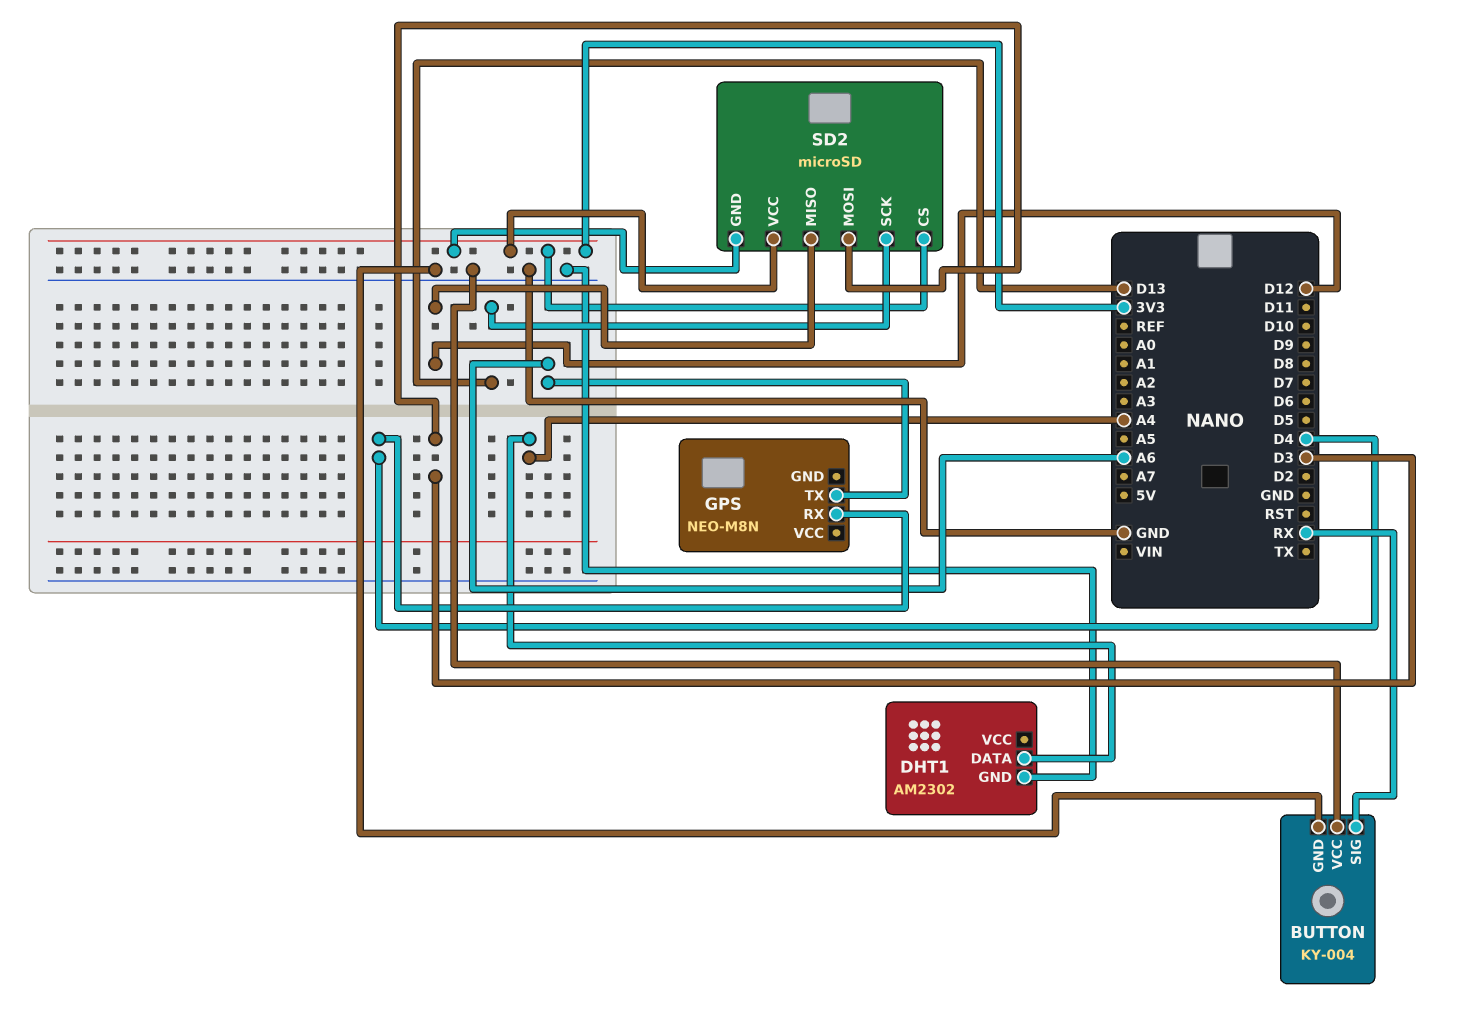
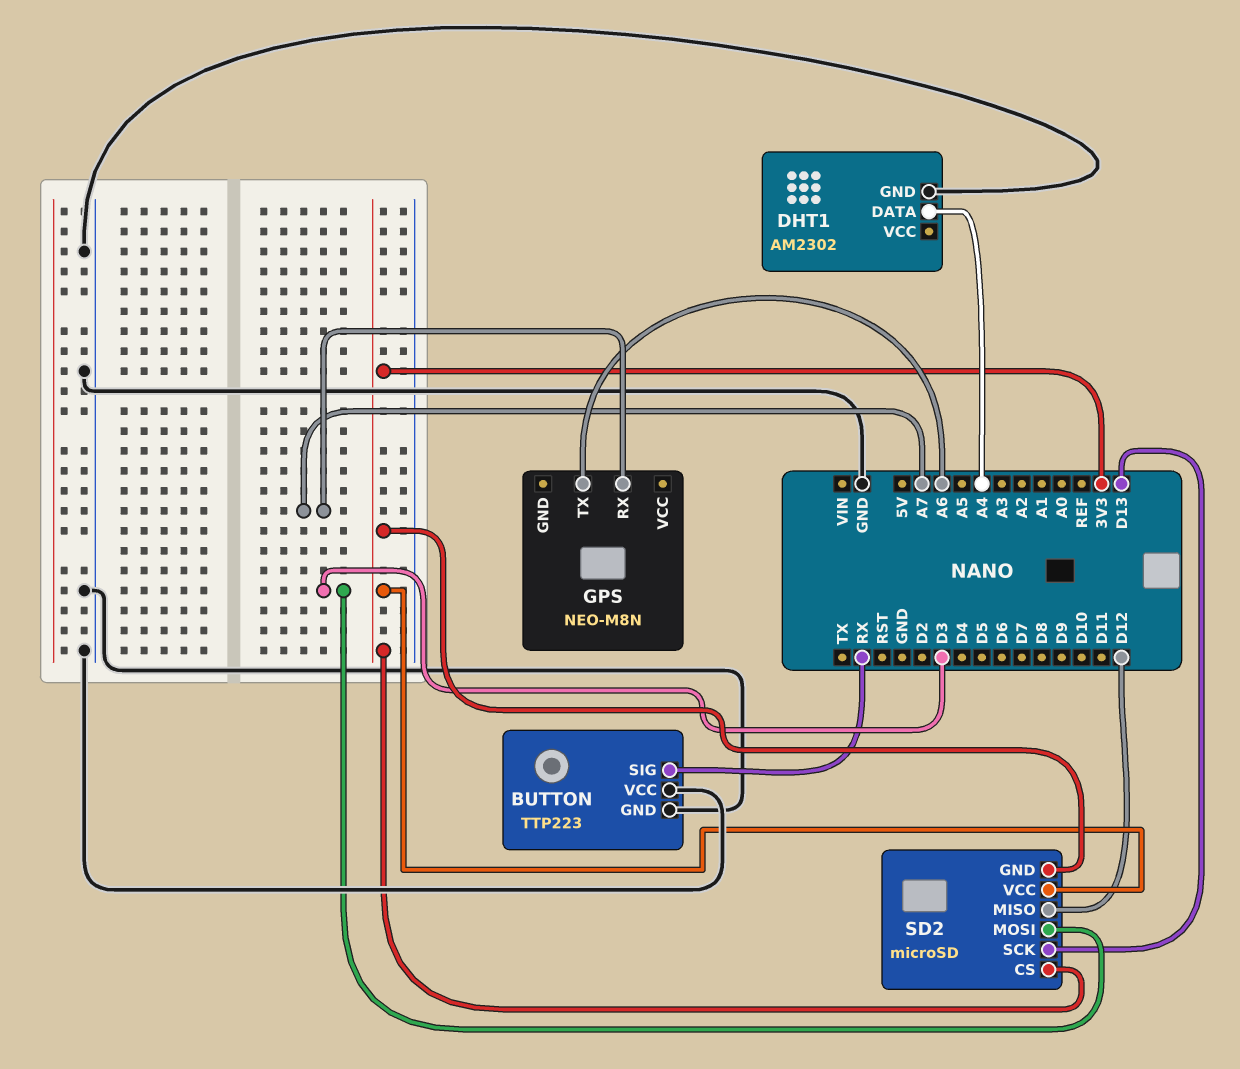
BUTTON: KY-004 -> TTP223
GPS pin RX: D4 -> A7

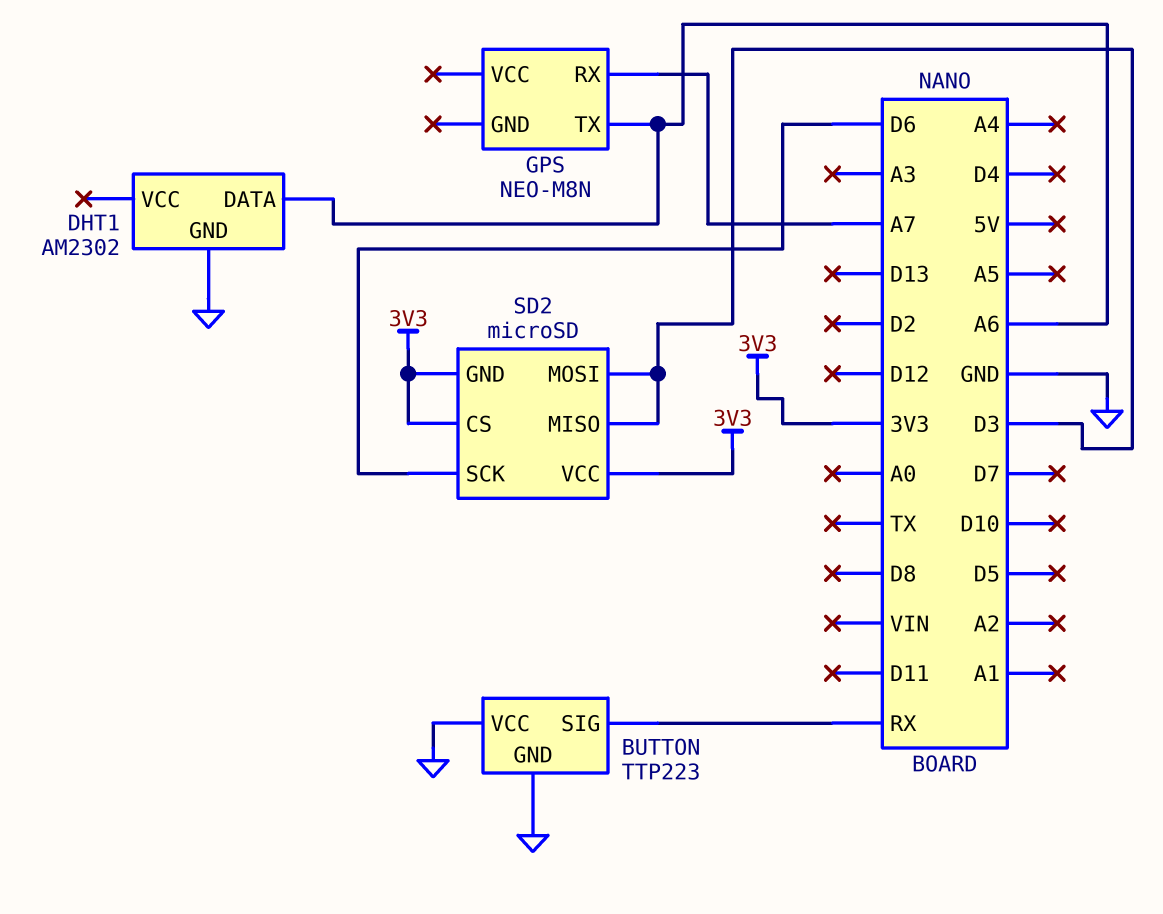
DHT1 pin DATA: A4 -> A6
SD2 pin MISO: D12 -> D3
SD2 pin SCK: D13 -> D6

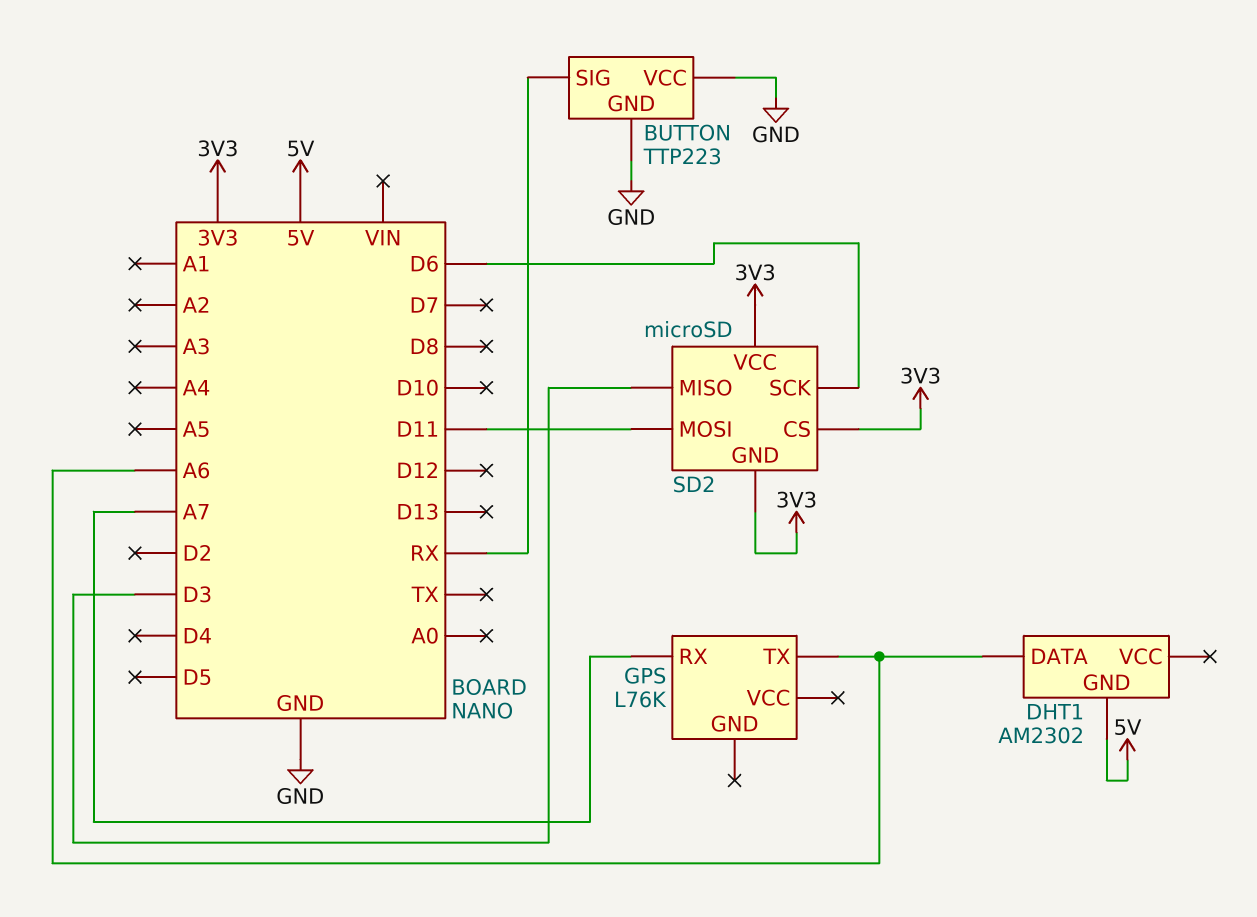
DHT1 pin GND: GND -> 5V
GPS: NEO-M8N -> L76K
SD2 pin MOSI: D3 -> D11

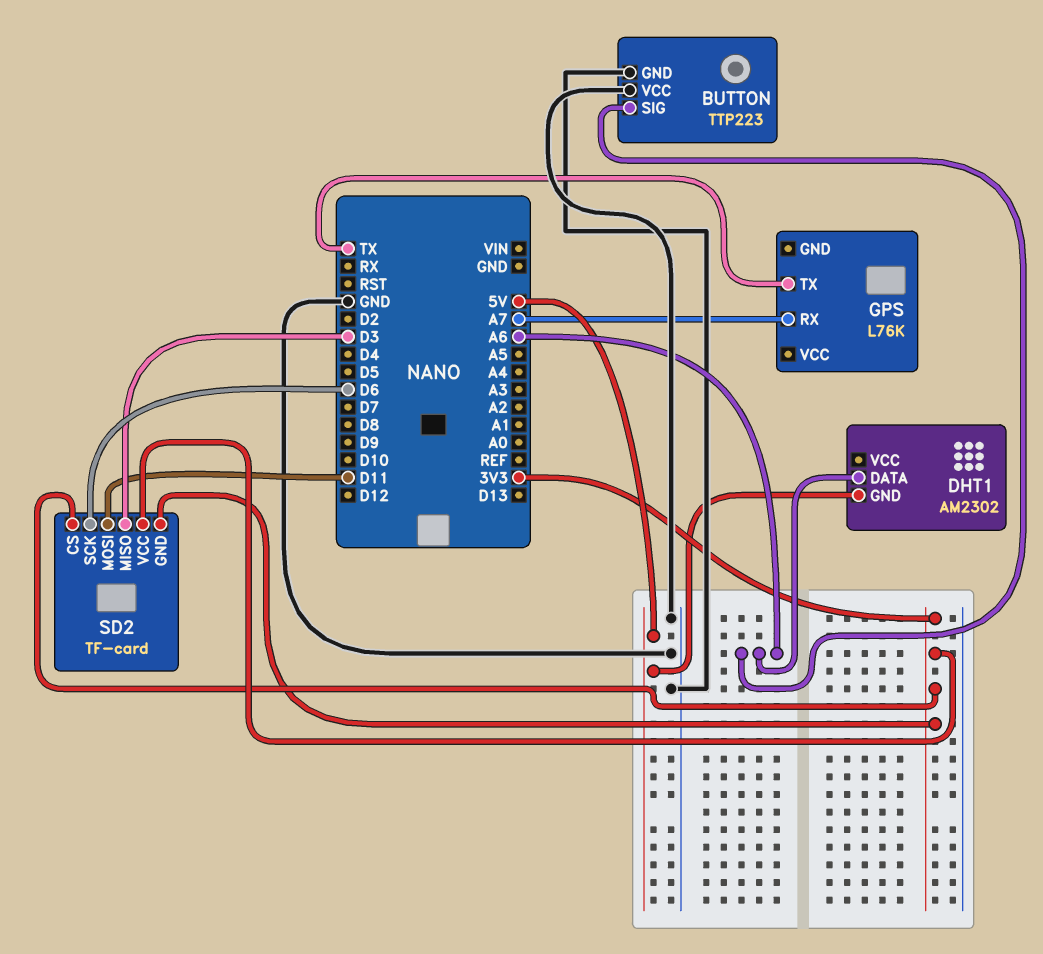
BUTTON pin SIG: RX -> A6
GPS pin TX: A6 -> TX
SD2: microSD -> TF-card

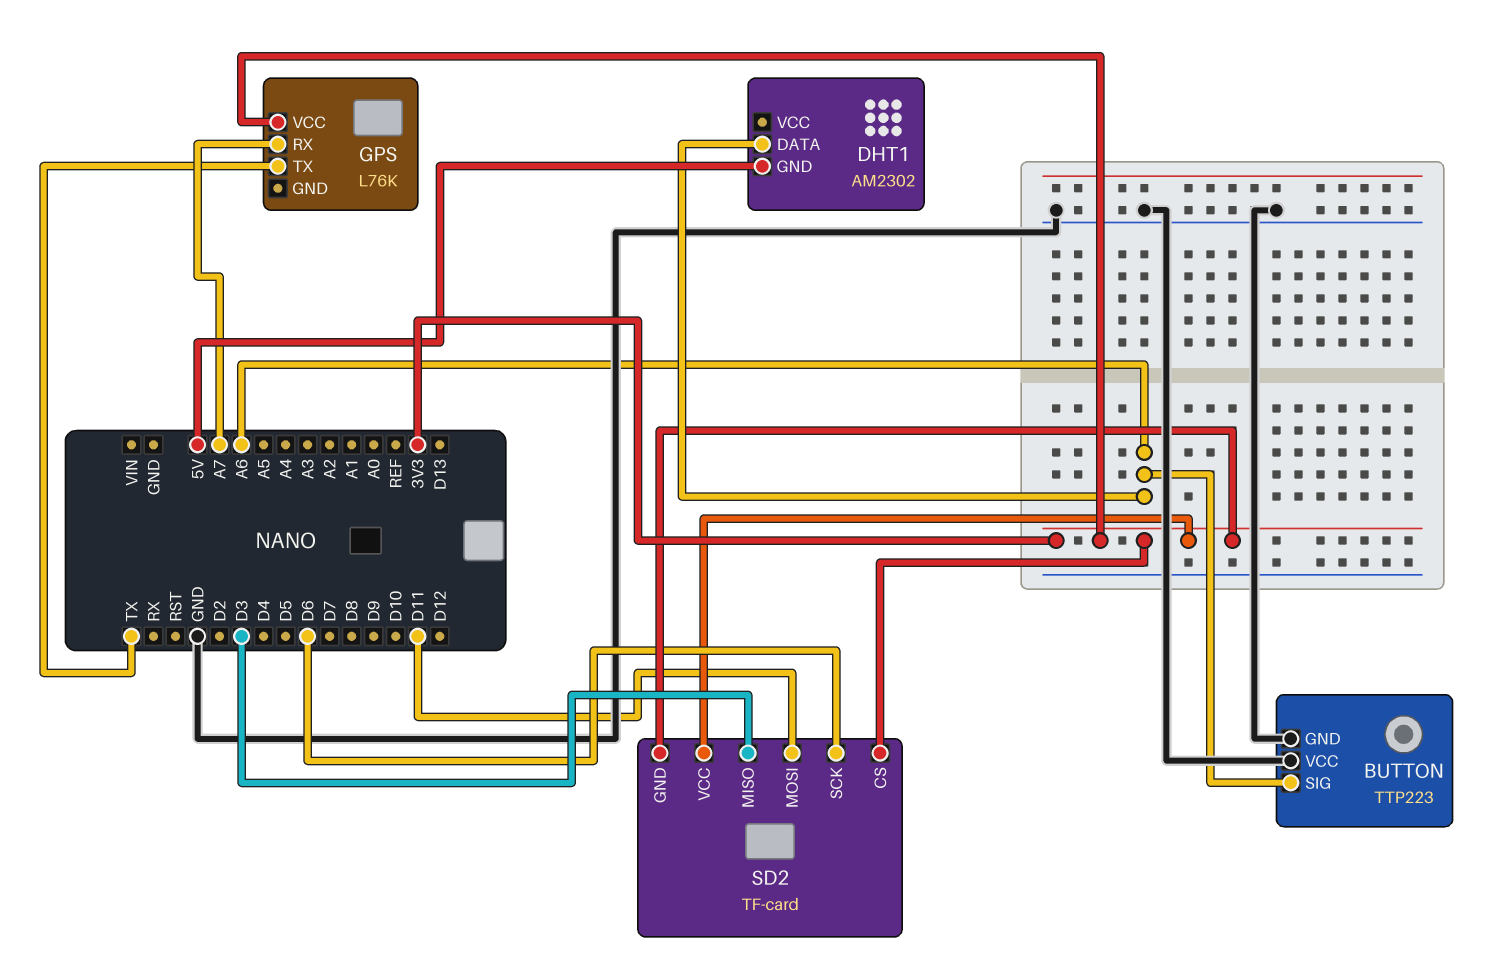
GPS pin VCC: none -> 3V3

